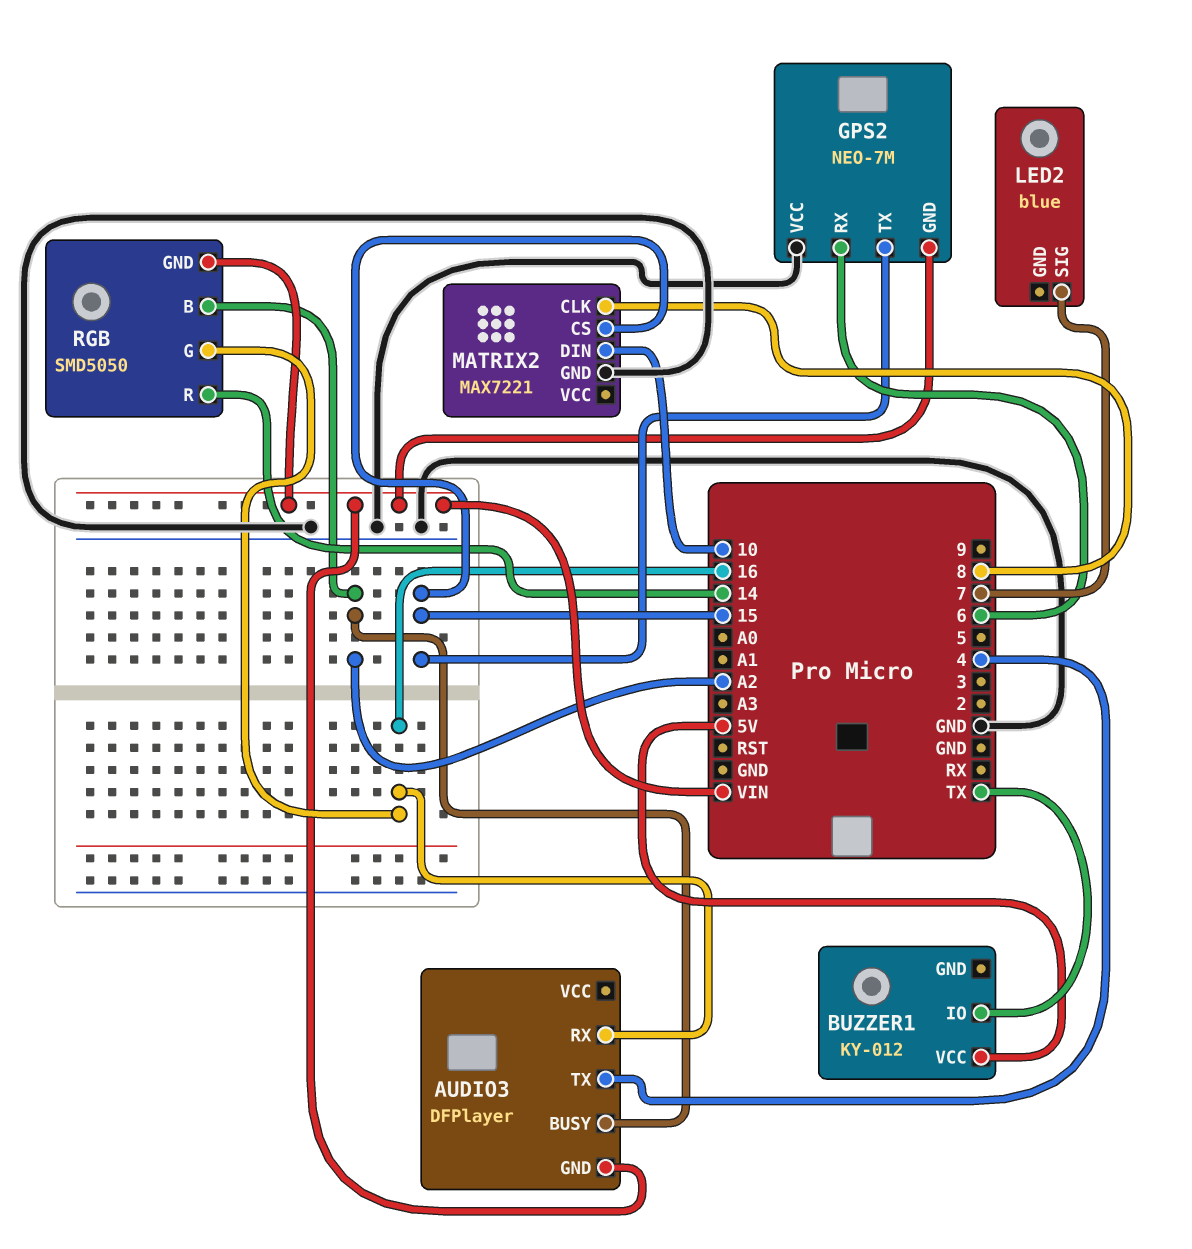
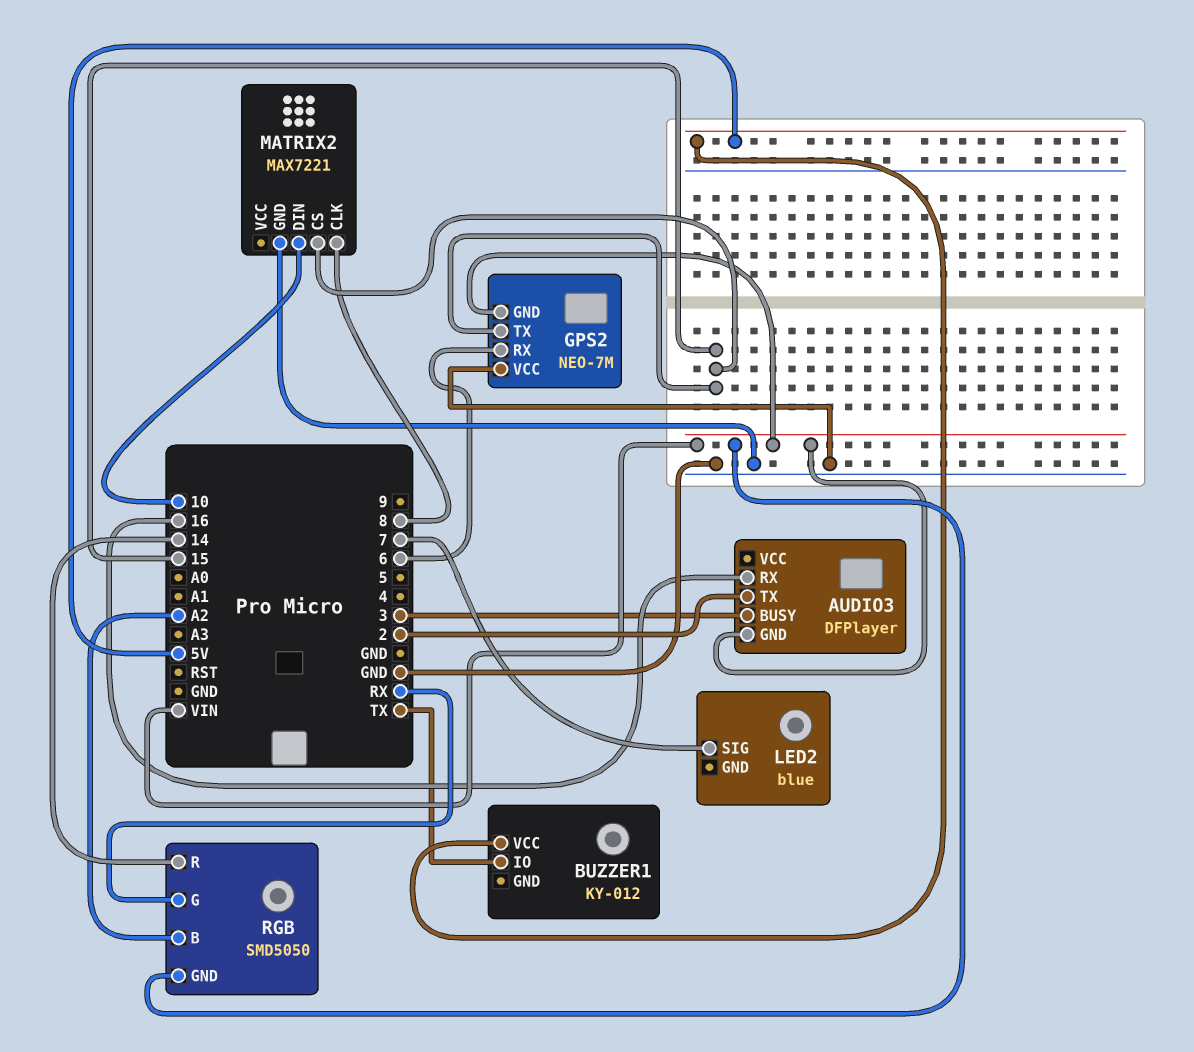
AUDIO3 pin BUSY: A2 -> 3
AUDIO3 pin TX: 4 -> 2
RGB pin G: 16 -> RX

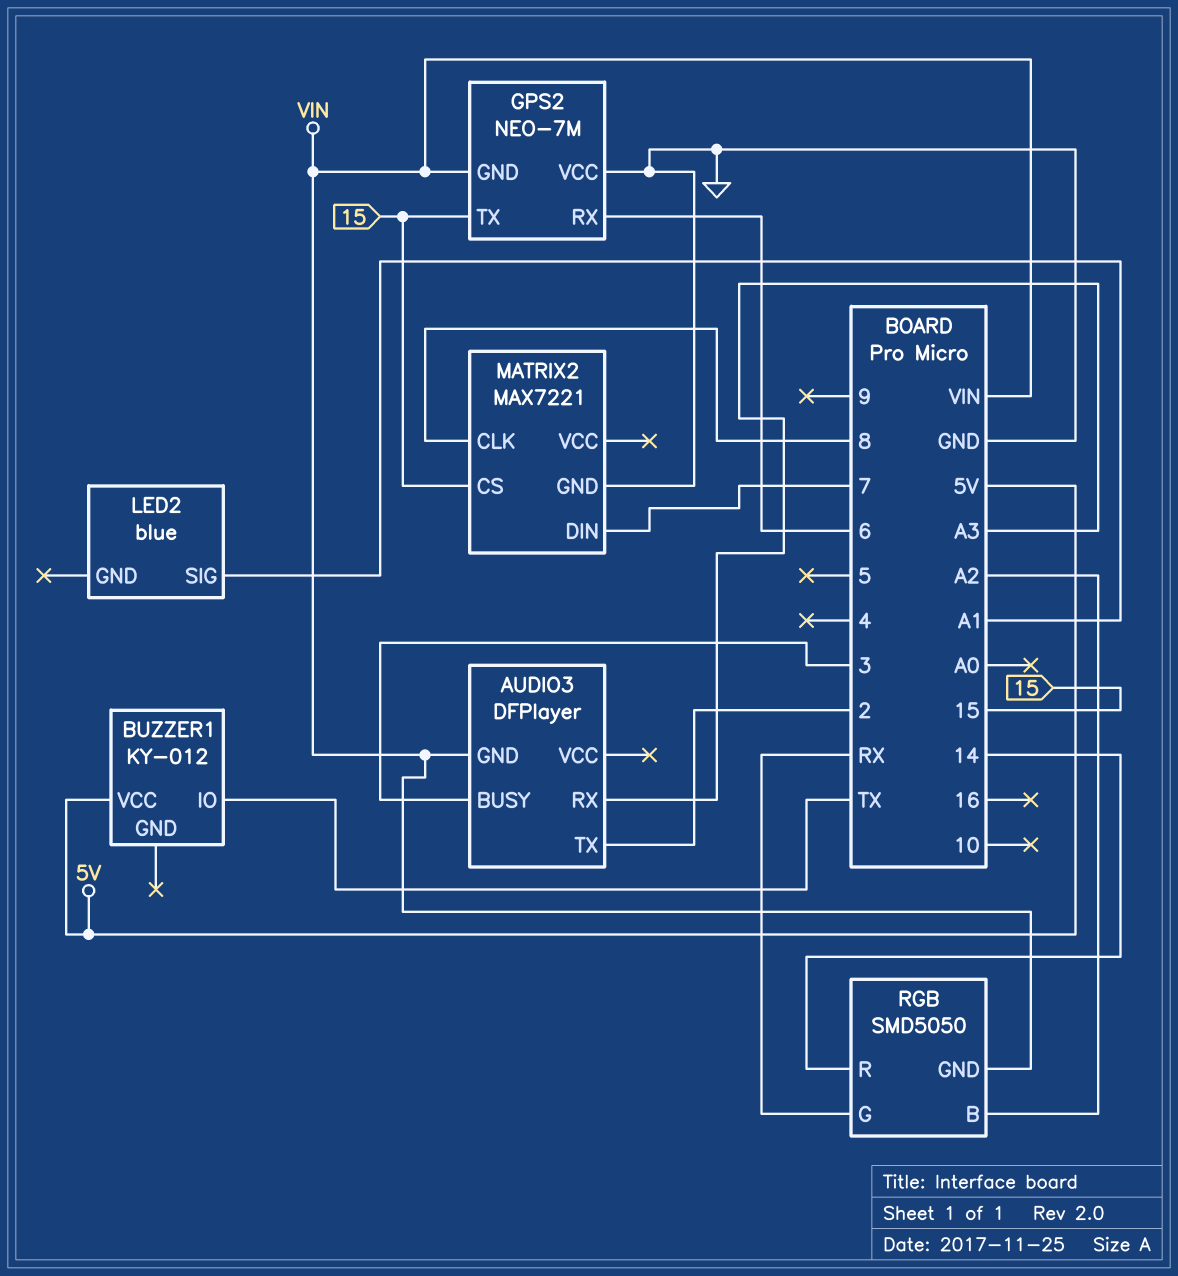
AUDIO3 pin RX: 16 -> A3
LED2 pin SIG: 7 -> A1
MATRIX2 pin DIN: 10 -> 7

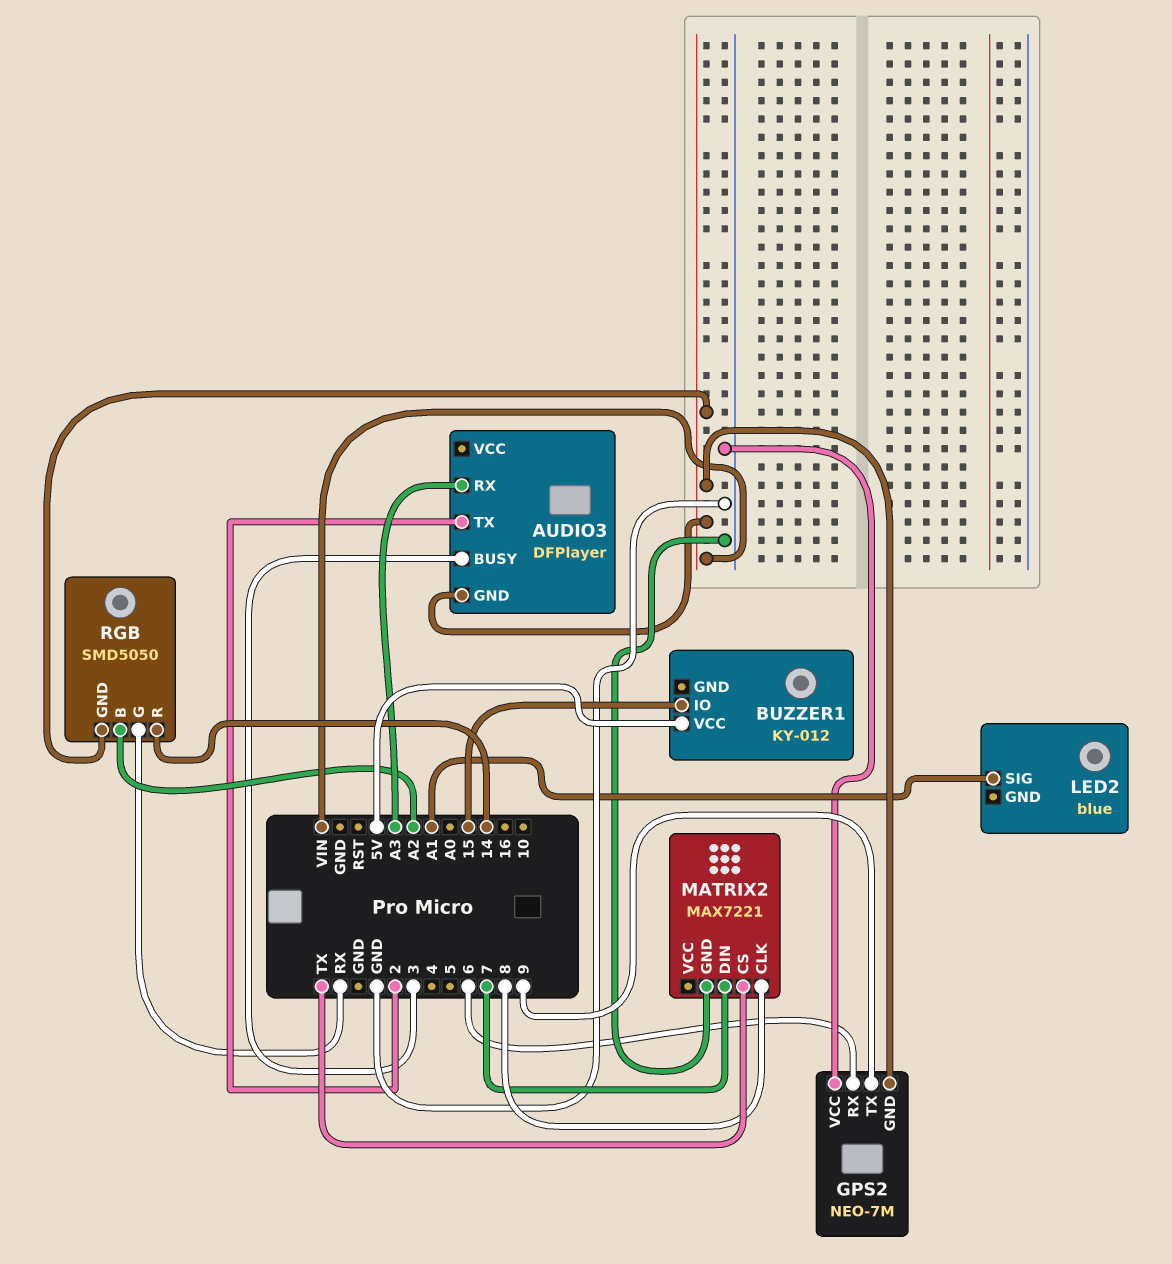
BUZZER1 pin IO: TX -> 15
GPS2 pin TX: 15 -> 9
MATRIX2 pin CS: 15 -> TX

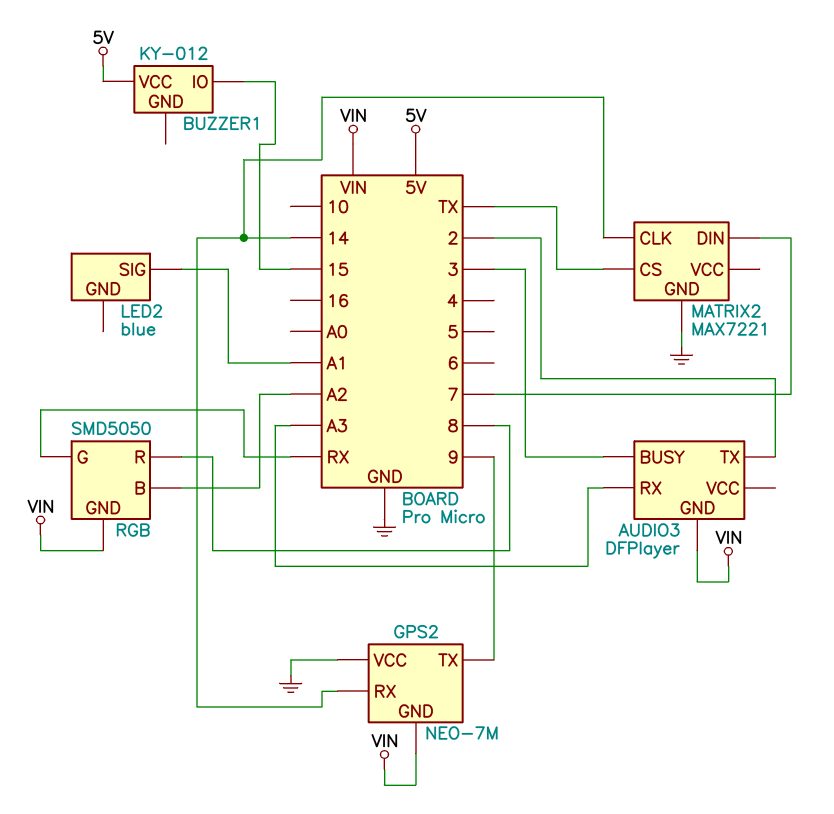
GPS2 pin RX: 6 -> 14
MATRIX2 pin CLK: 8 -> 14
RGB pin R: 14 -> 8

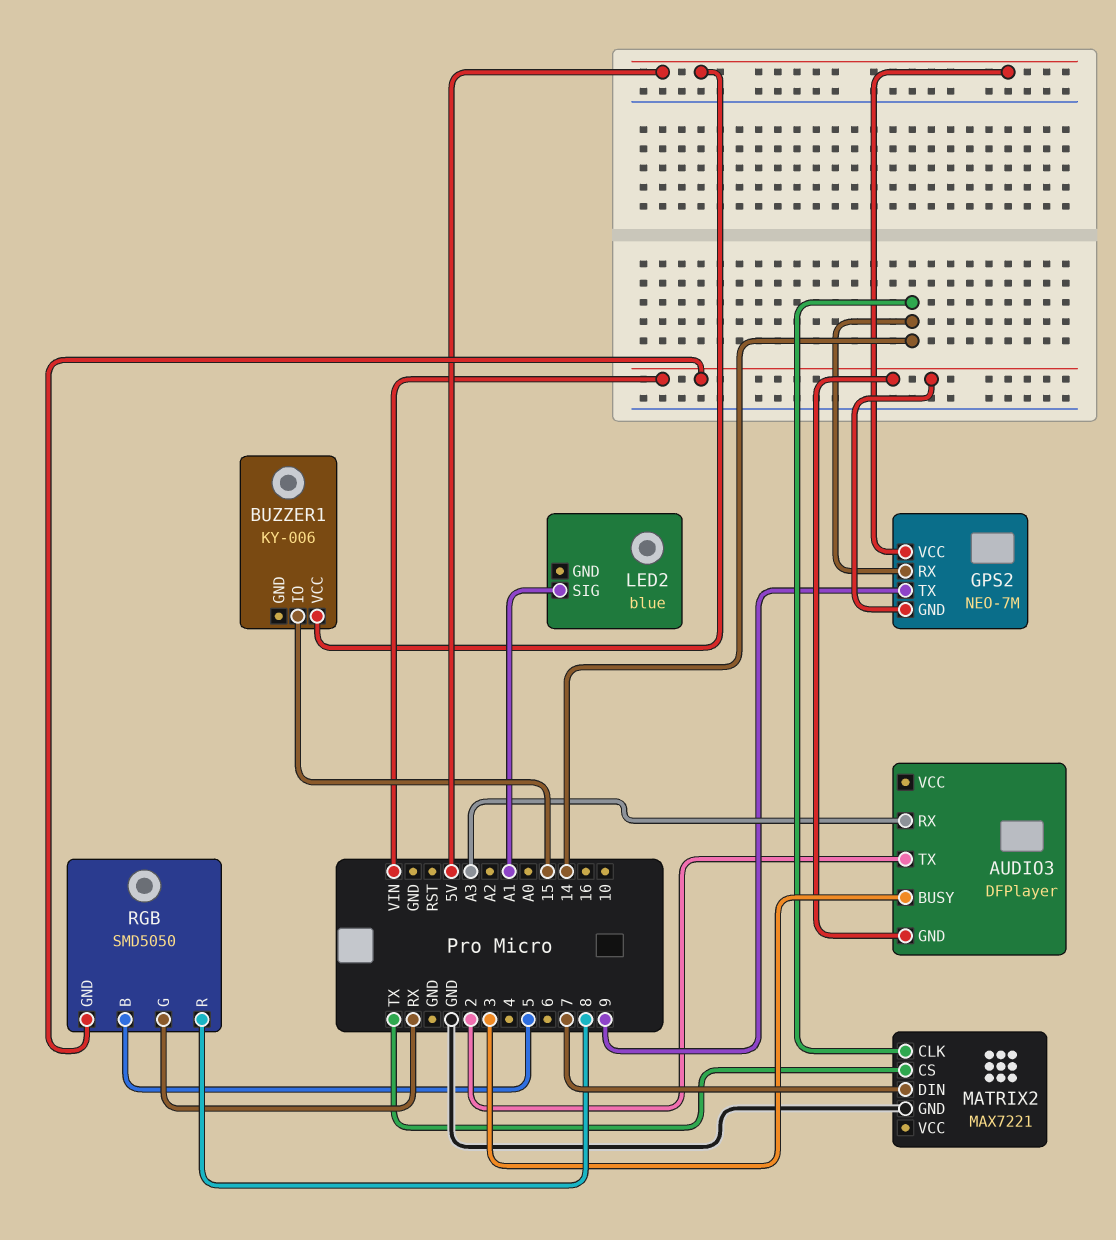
BUZZER1: KY-012 -> KY-006
GPS2 pin VCC: GND -> 5V
RGB pin B: A2 -> 5

